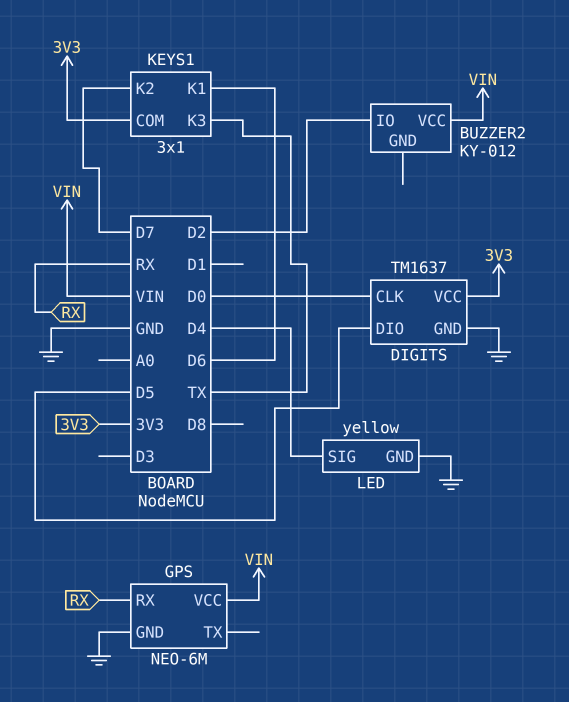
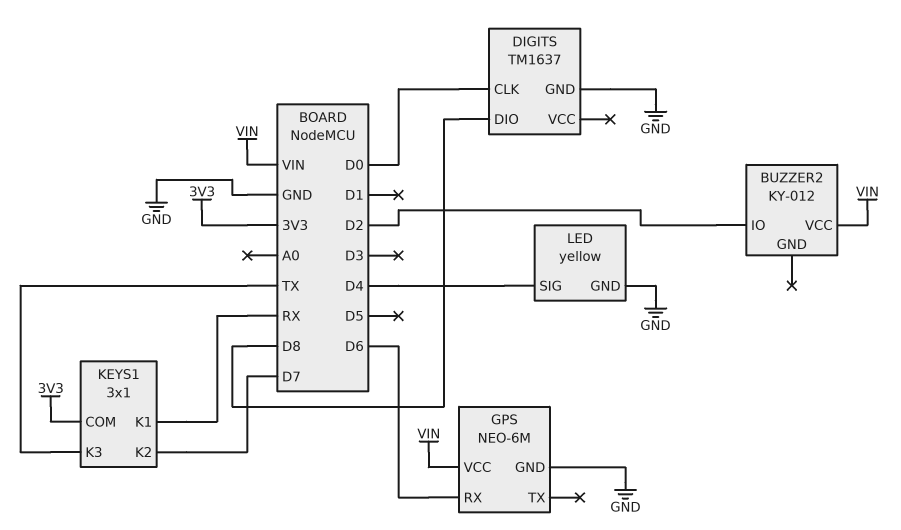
DIGITS pin DIO: D5 -> D8
DIGITS pin VCC: 3V3 -> none
GPS pin RX: RX -> D6
KEYS1 pin K1: D6 -> RX

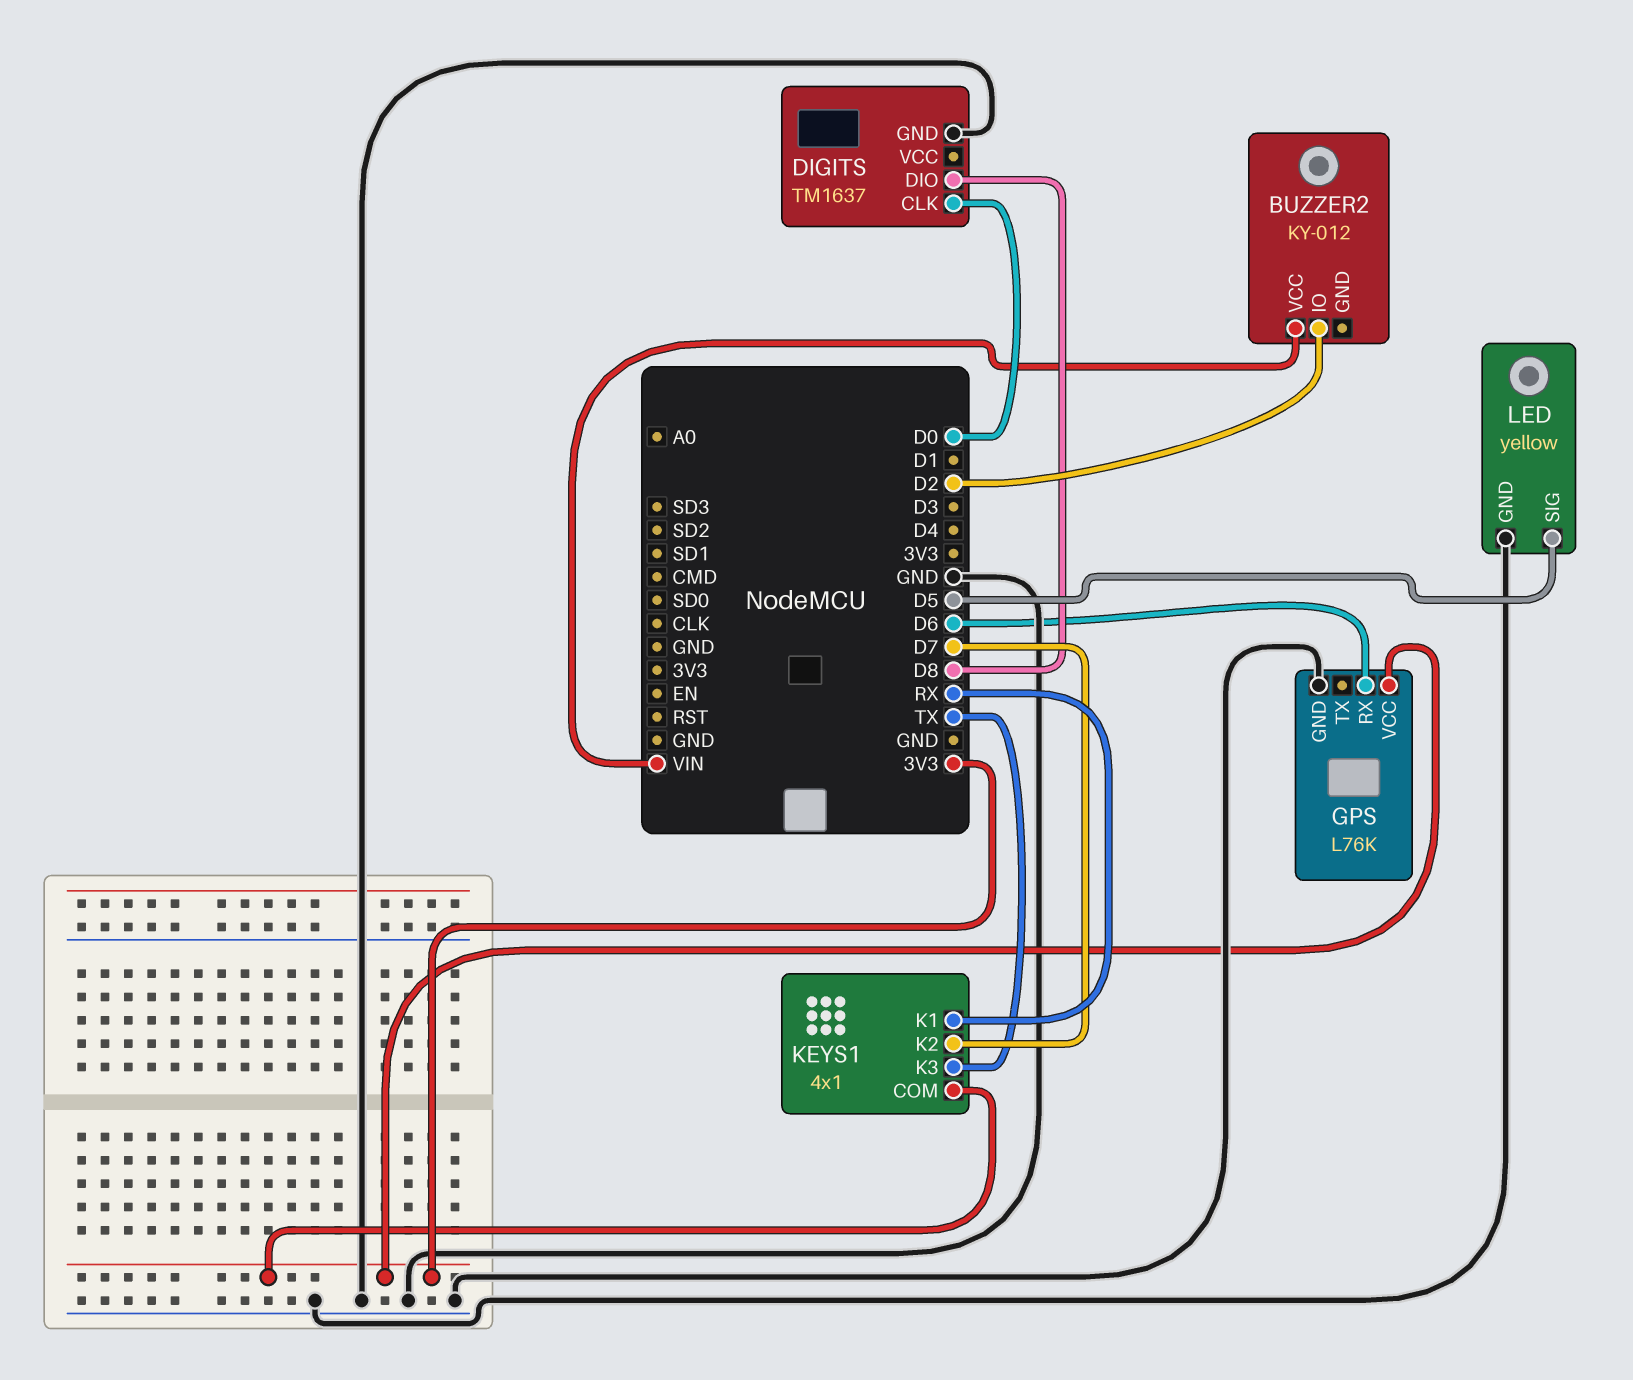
GPS: NEO-6M -> L76K
GPS pin VCC: VIN -> 3V3
KEYS1: 3x1 -> 4x1
LED pin SIG: D4 -> D5

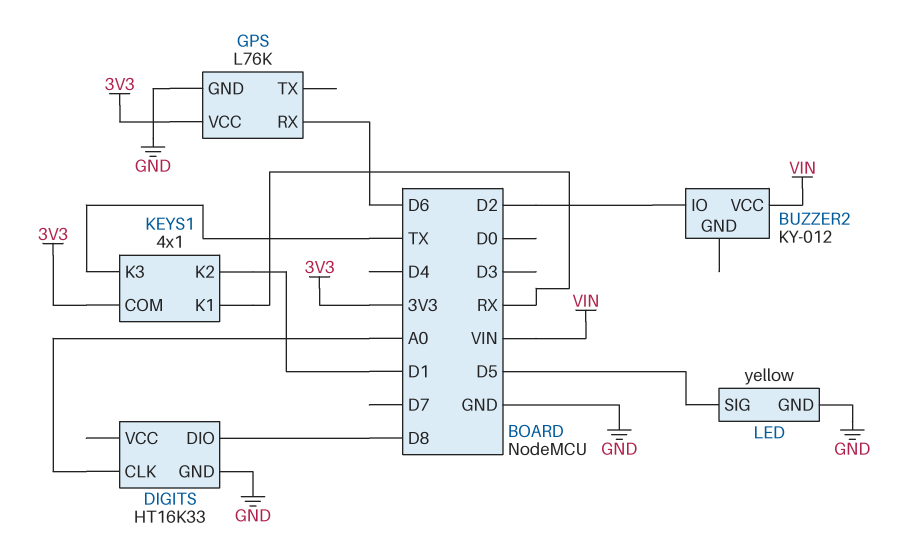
DIGITS: TM1637 -> HT16K33
DIGITS pin CLK: D0 -> A0
KEYS1 pin K2: D7 -> D1

